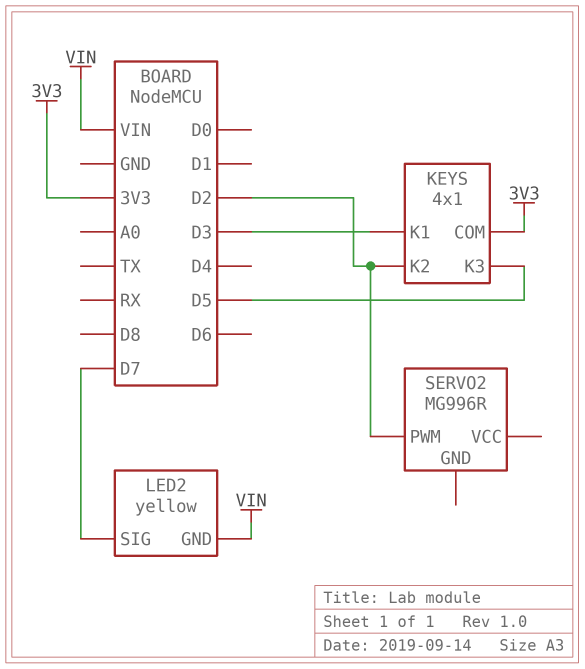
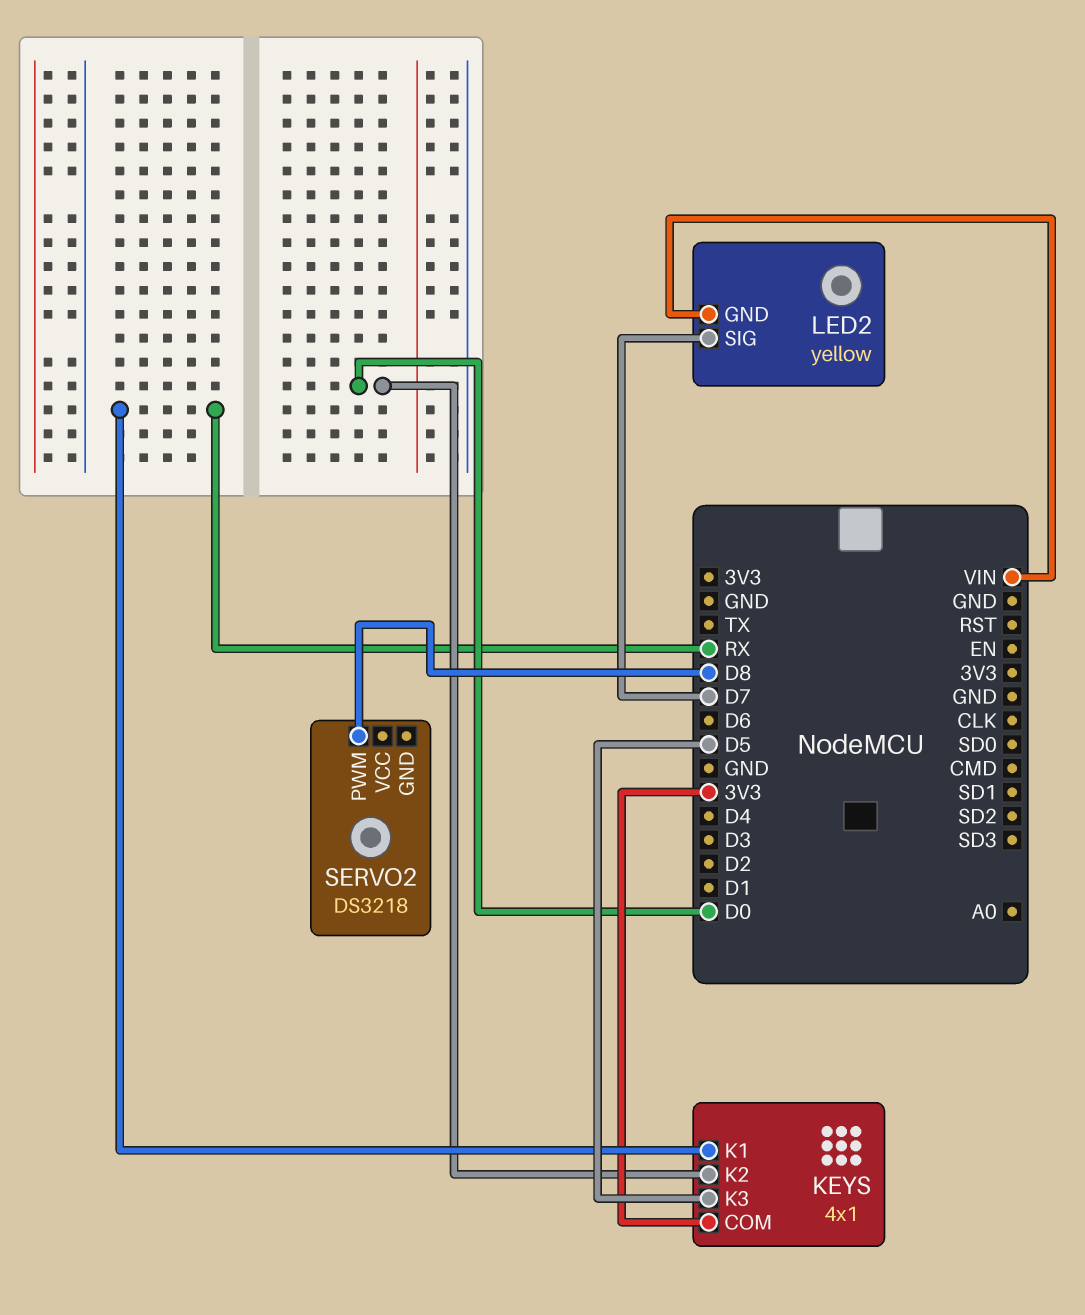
KEYS pin K1: D3 -> RX
KEYS pin K2: D2 -> D0
SERVO2: MG996R -> DS3218
SERVO2 pin PWM: D2 -> D8

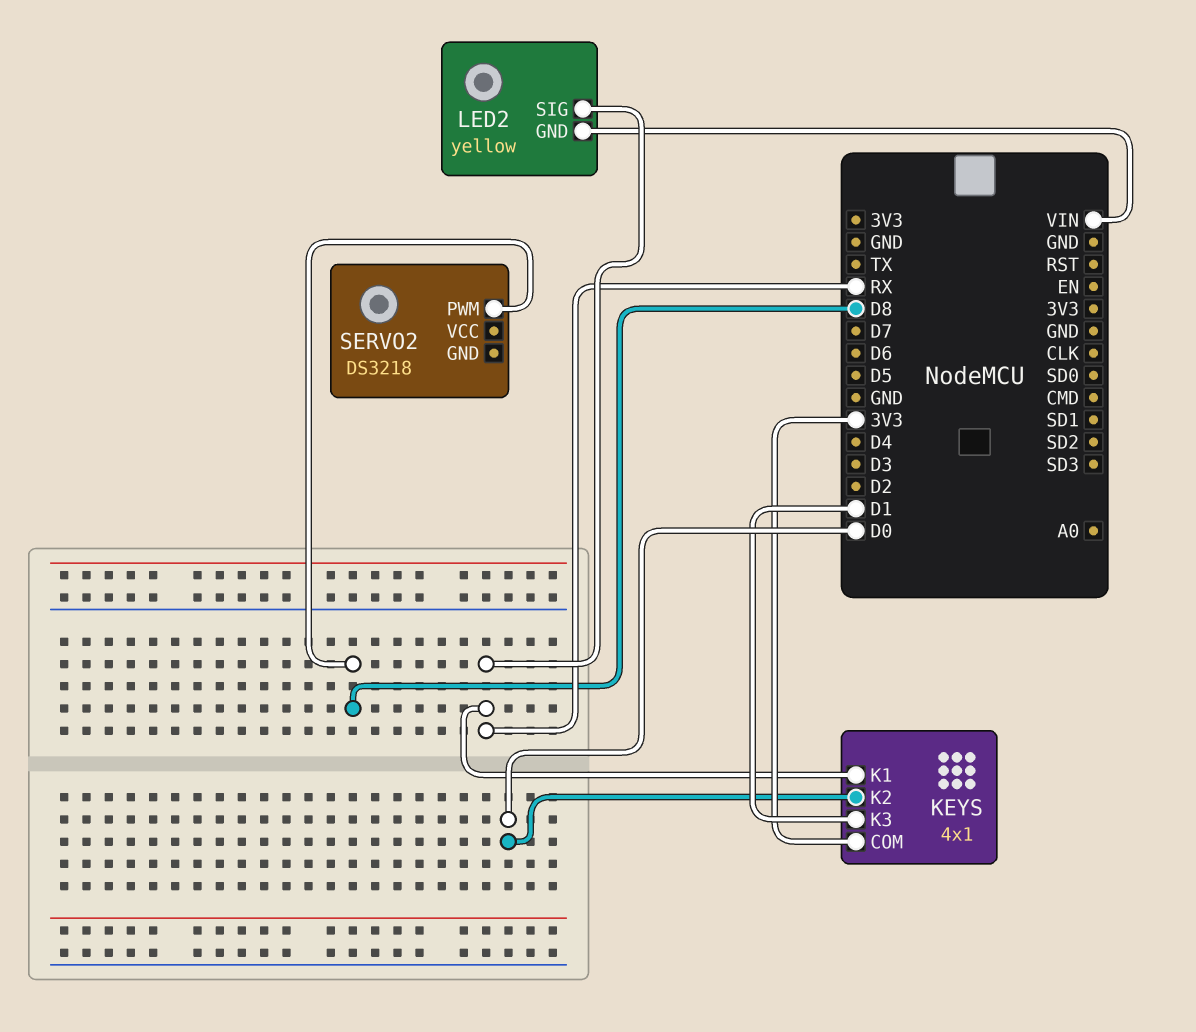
KEYS pin K3: D5 -> D1
LED2 pin SIG: D7 -> RX

